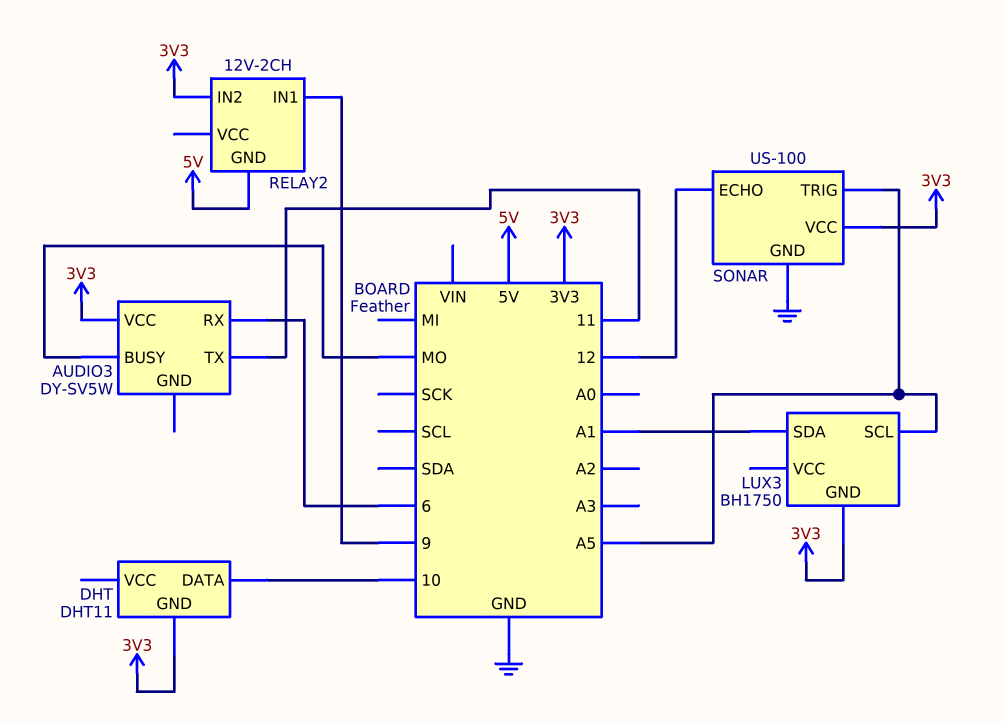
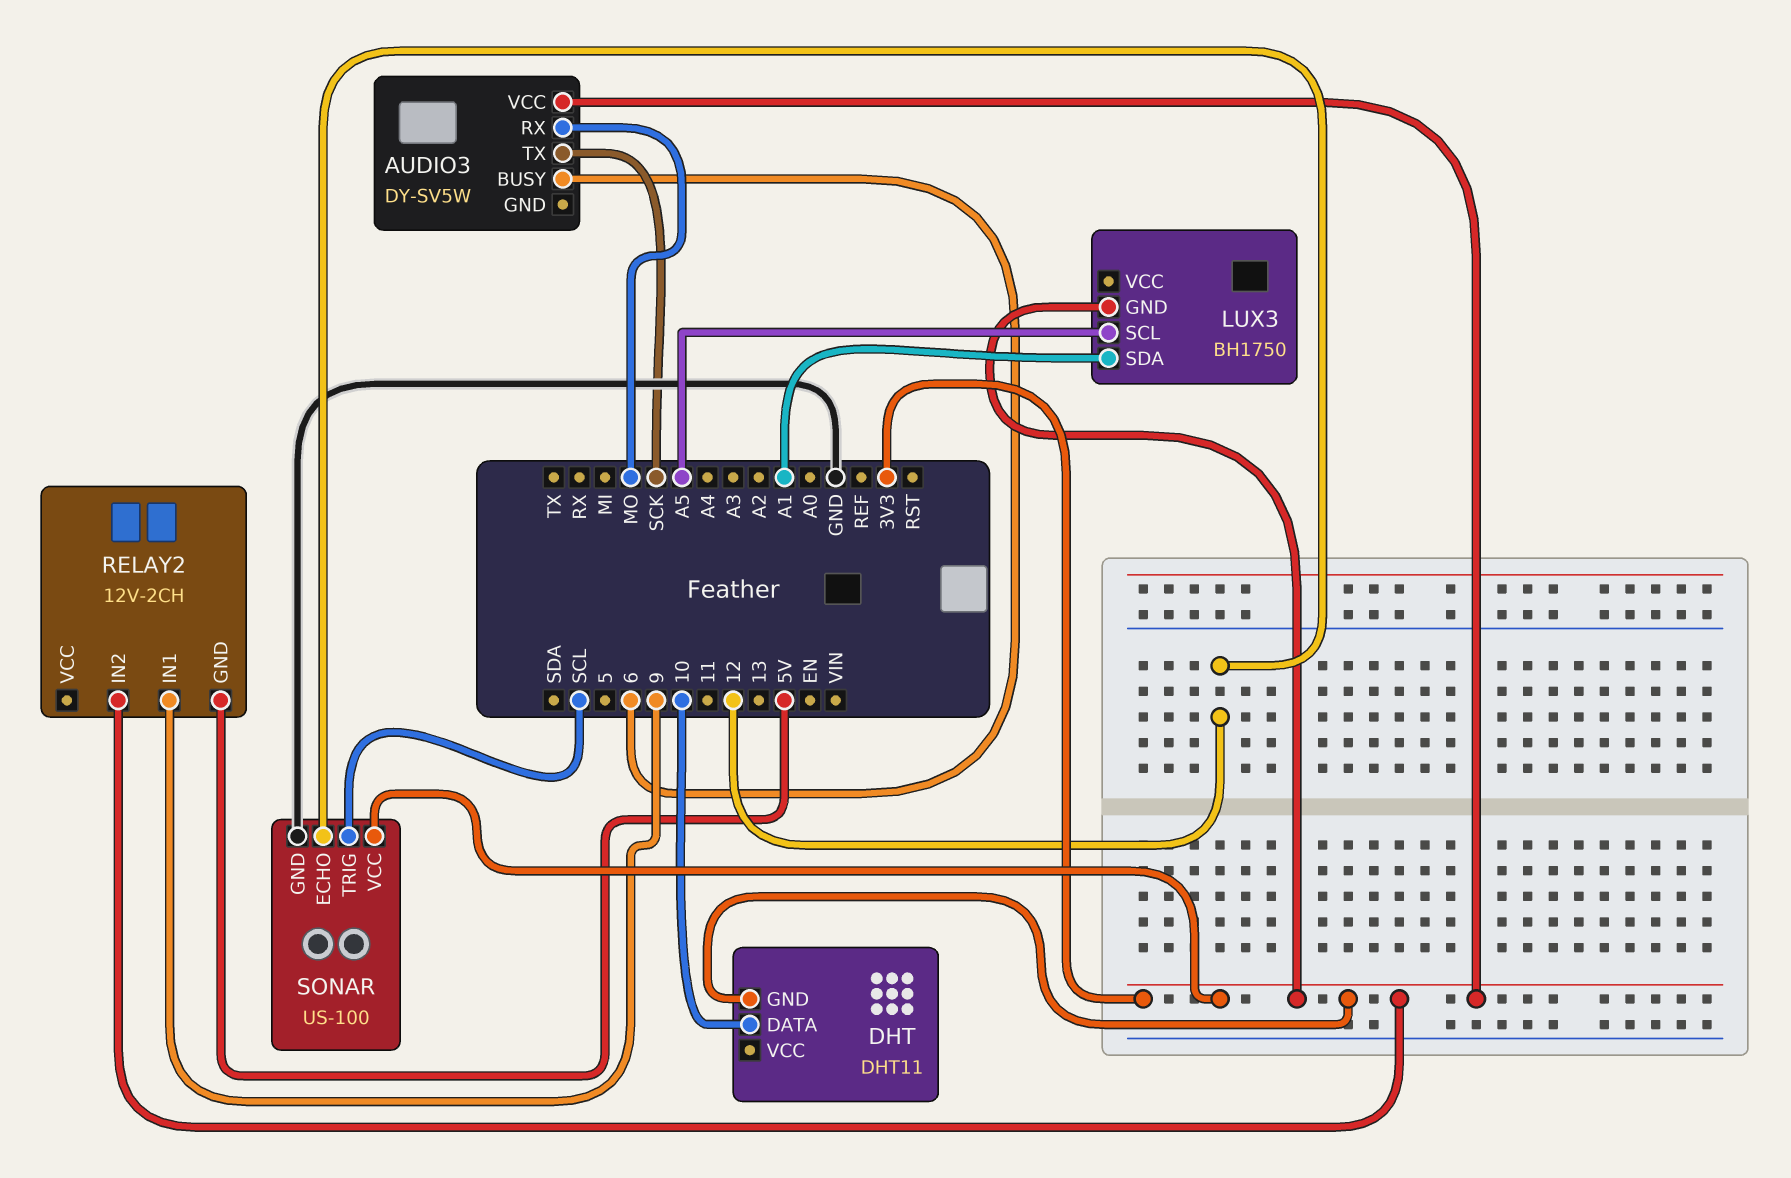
AUDIO3 pin BUSY: MO -> 6
AUDIO3 pin RX: 6 -> MO
AUDIO3 pin TX: 11 -> SCK
SONAR pin TRIG: A5 -> SCL

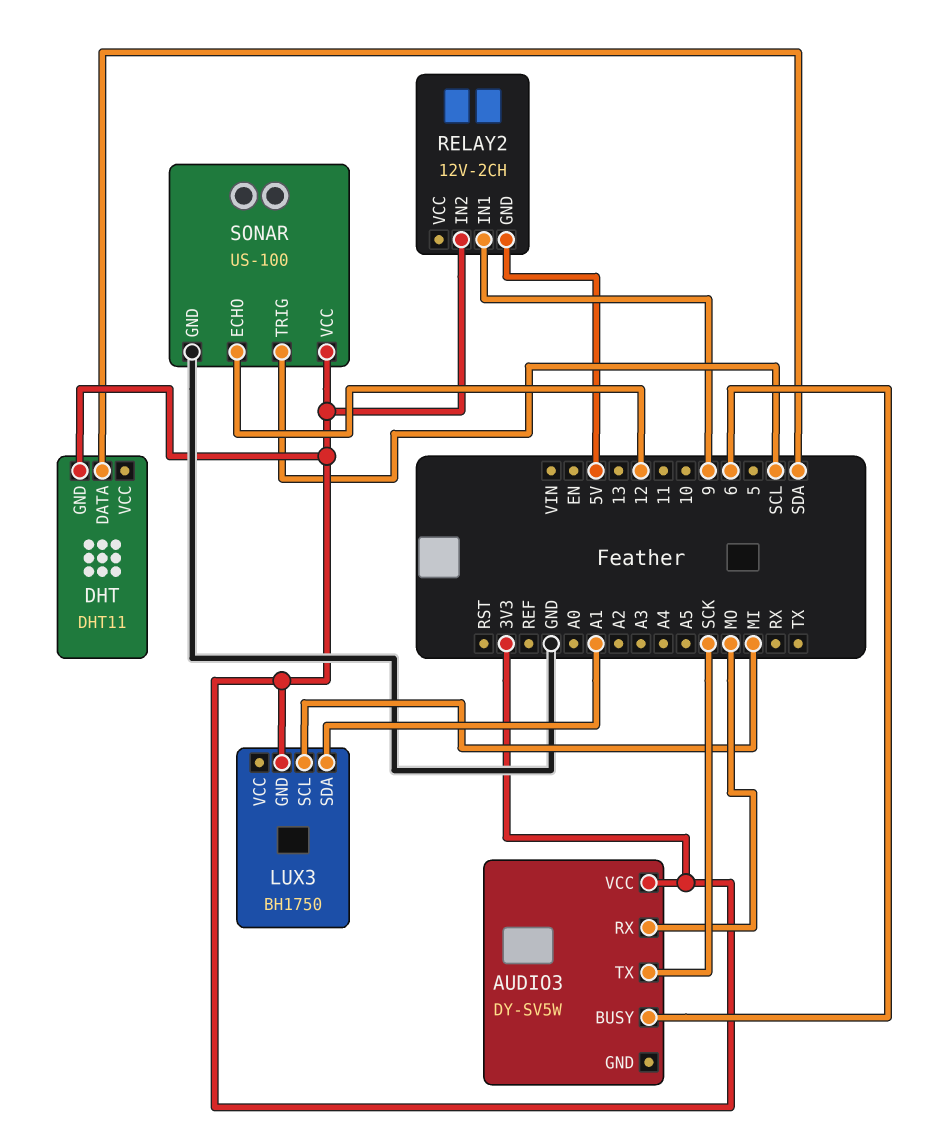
DHT pin DATA: 10 -> SDA
LUX3 pin SCL: A5 -> MI

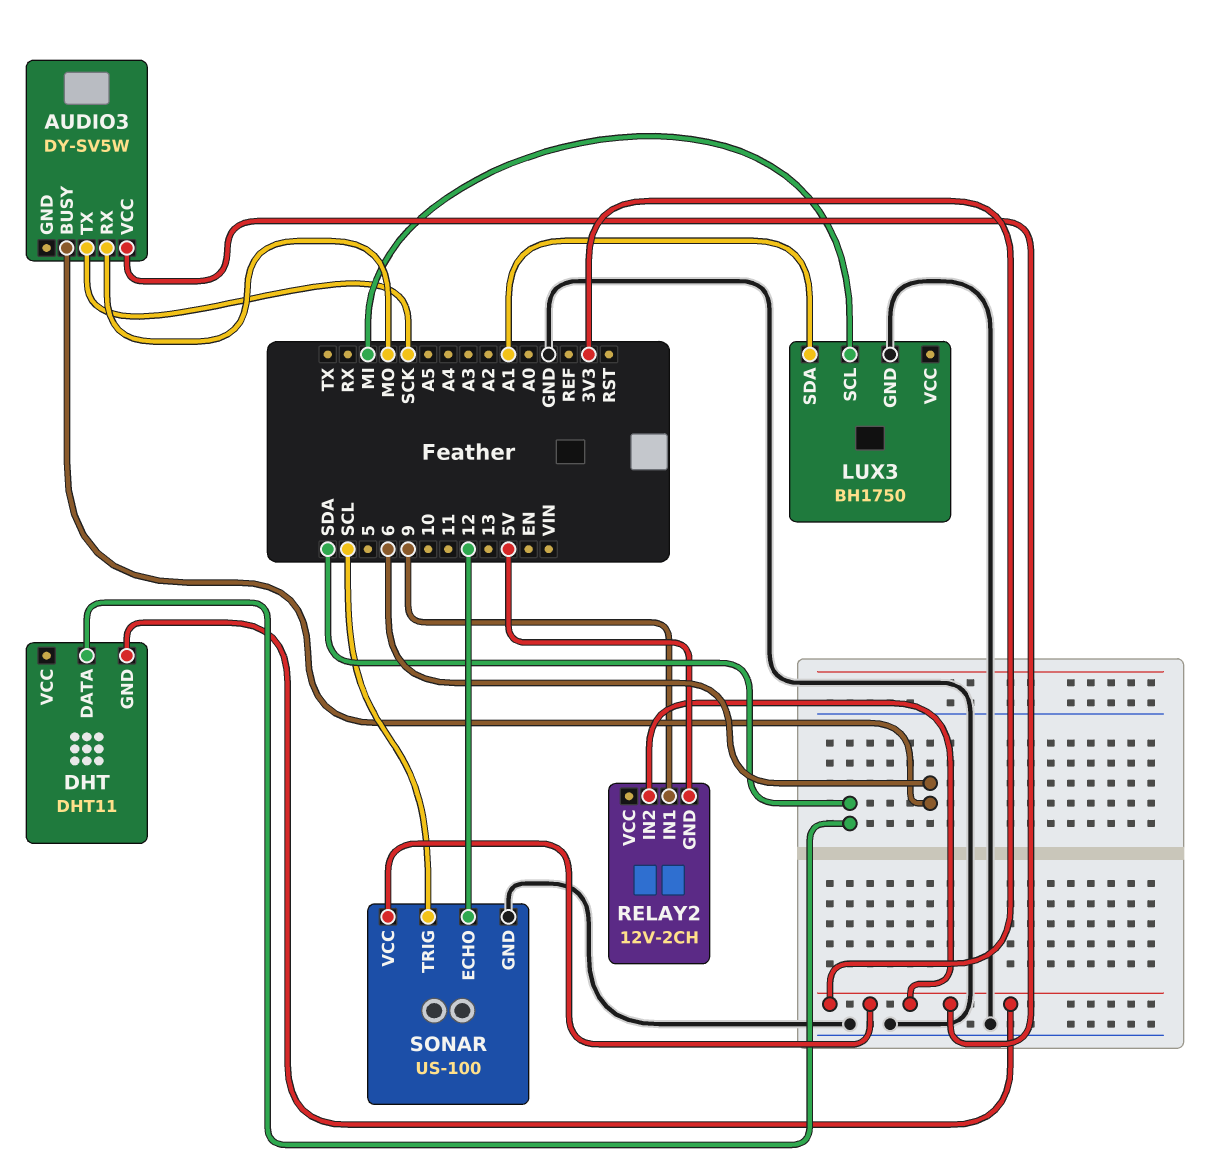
LUX3 pin GND: 3V3 -> GND

